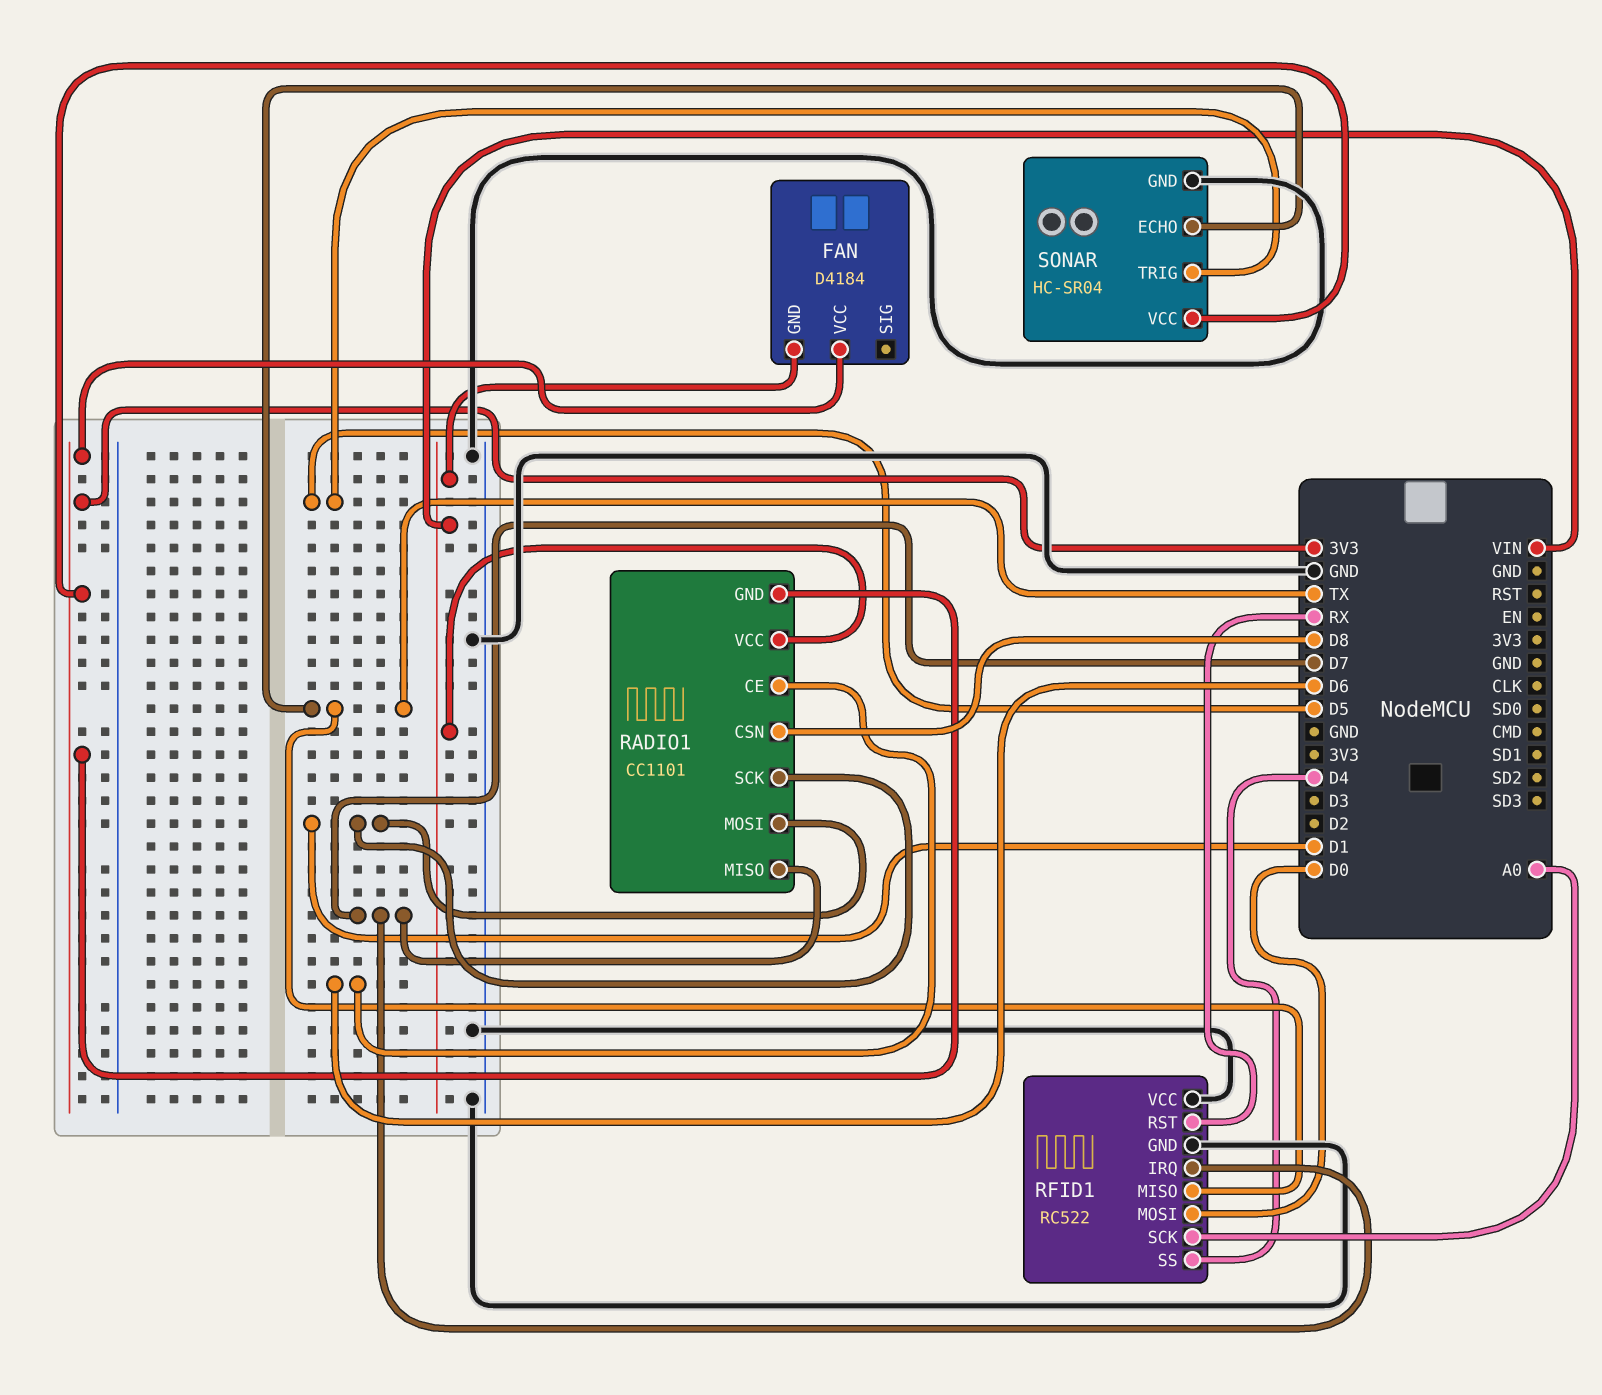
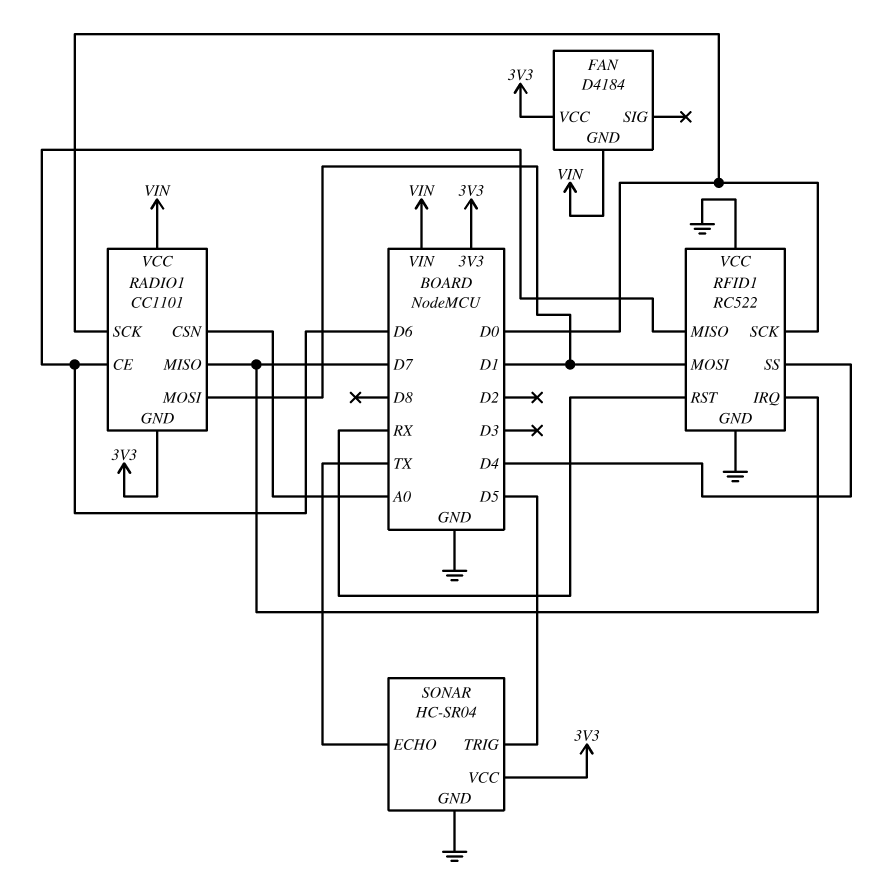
RADIO1 pin CSN: D8 -> A0
RADIO1 pin SCK: D1 -> D0
RFID1 pin MISO: TX -> D6
RFID1 pin MOSI: D0 -> D1
RFID1 pin SCK: A0 -> D0

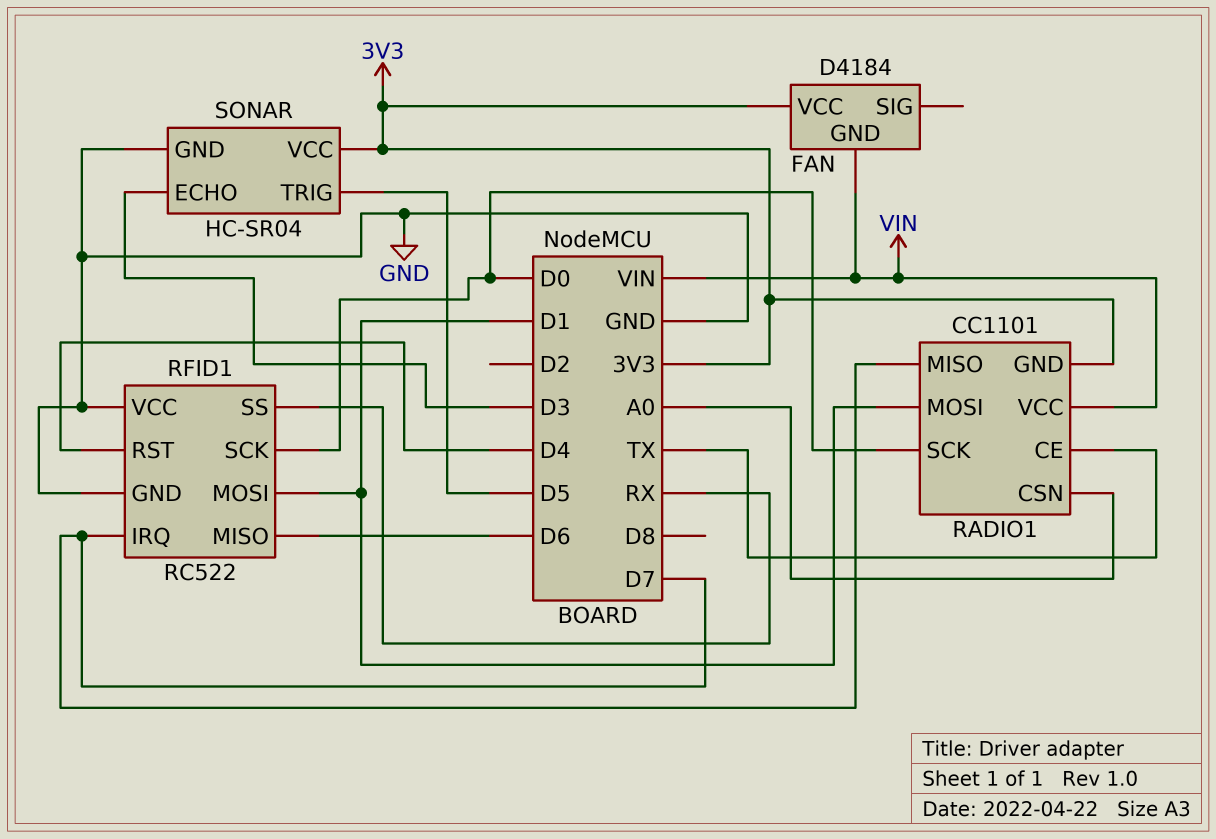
RADIO1 pin CE: D6 -> TX
RFID1 pin RST: RX -> D4
RFID1 pin SS: D4 -> RX
SONAR pin ECHO: TX -> D3

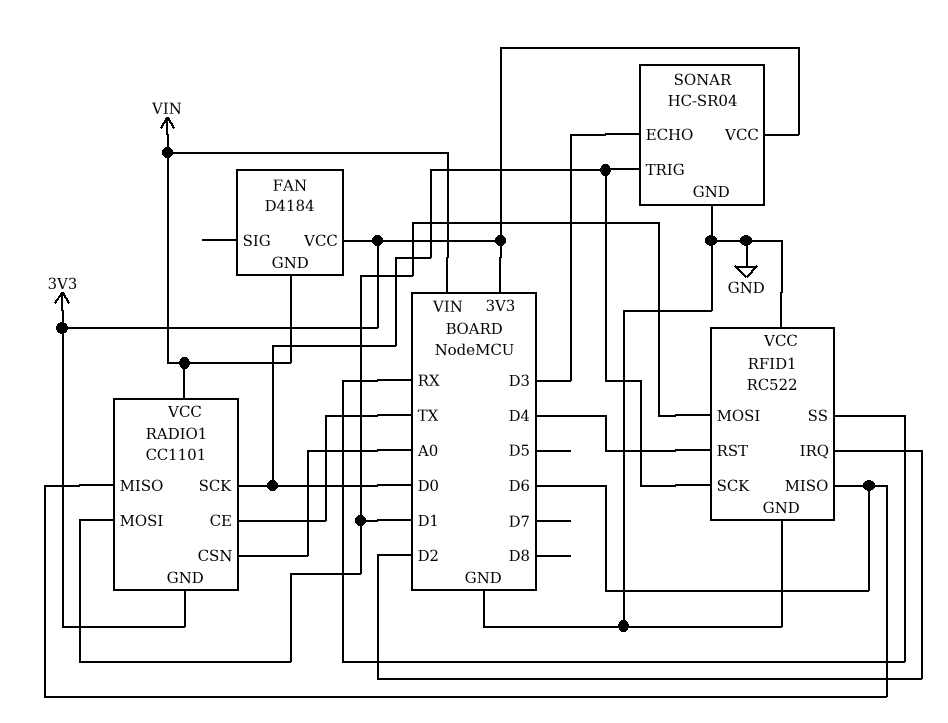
RADIO1 pin MISO: D7 -> D6
RFID1 pin IRQ: D7 -> D2
SONAR pin TRIG: D5 -> D0

